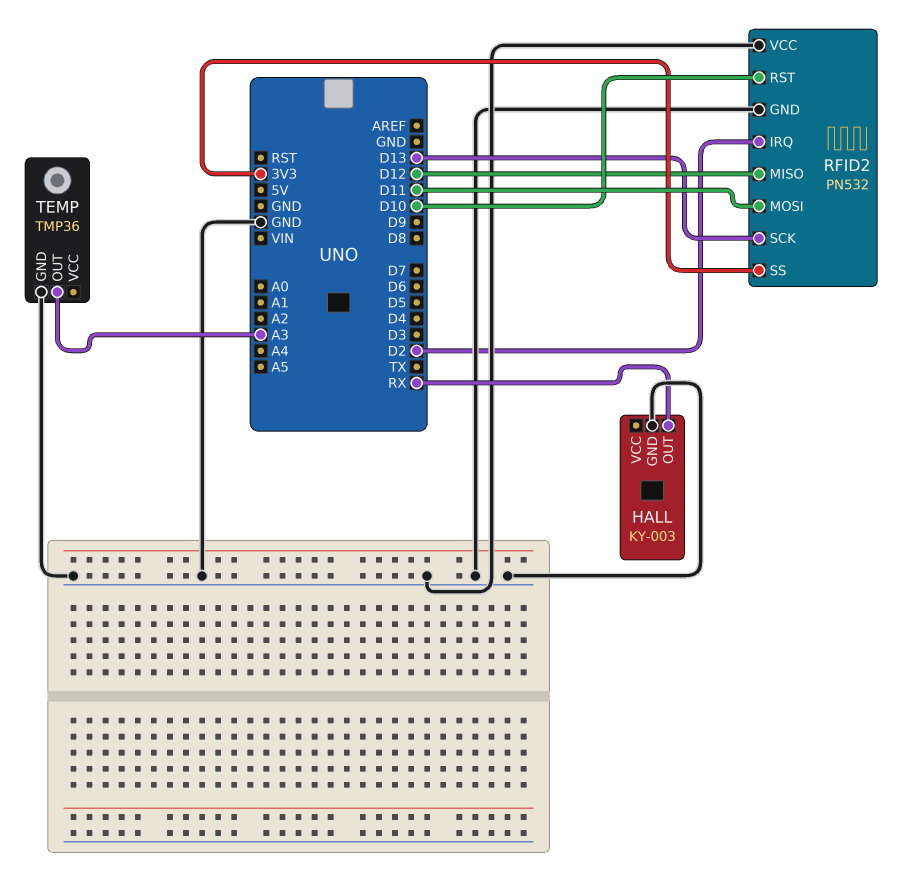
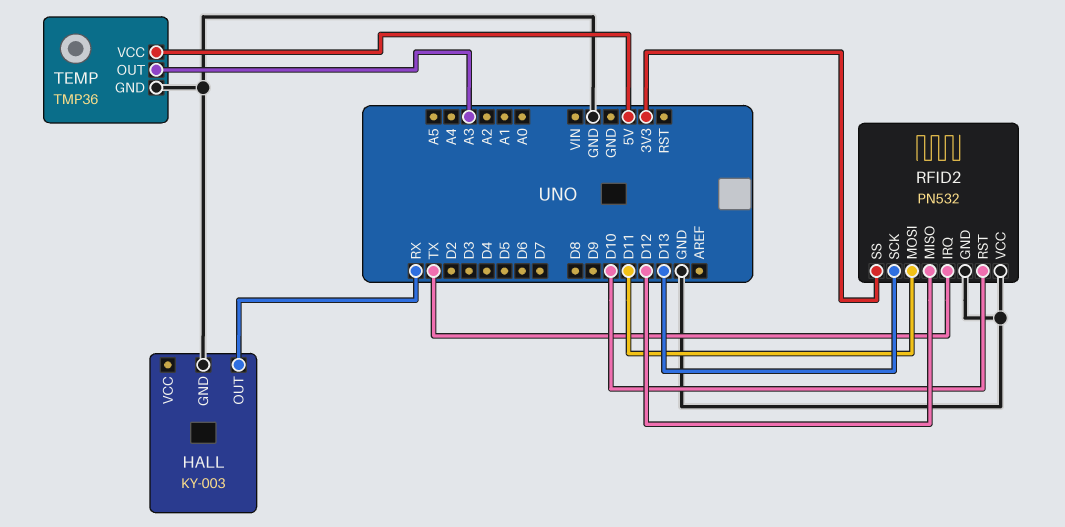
RFID2 pin IRQ: D2 -> TX
TEMP pin VCC: none -> 5V

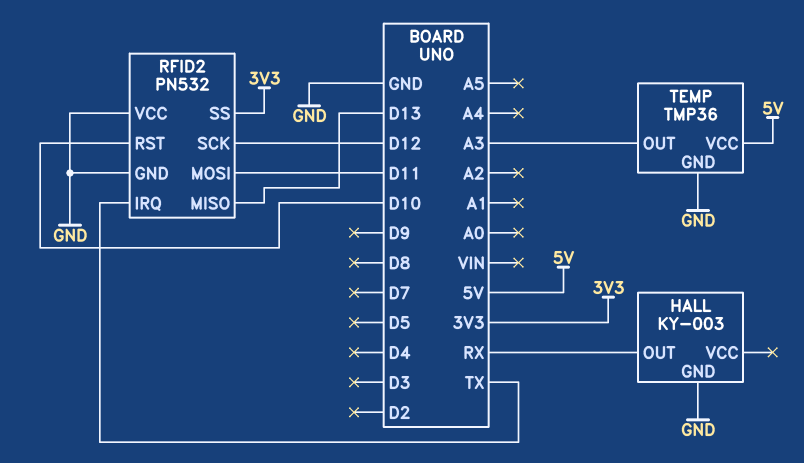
RFID2 pin MISO: D12 -> D13
RFID2 pin SCK: D13 -> D12

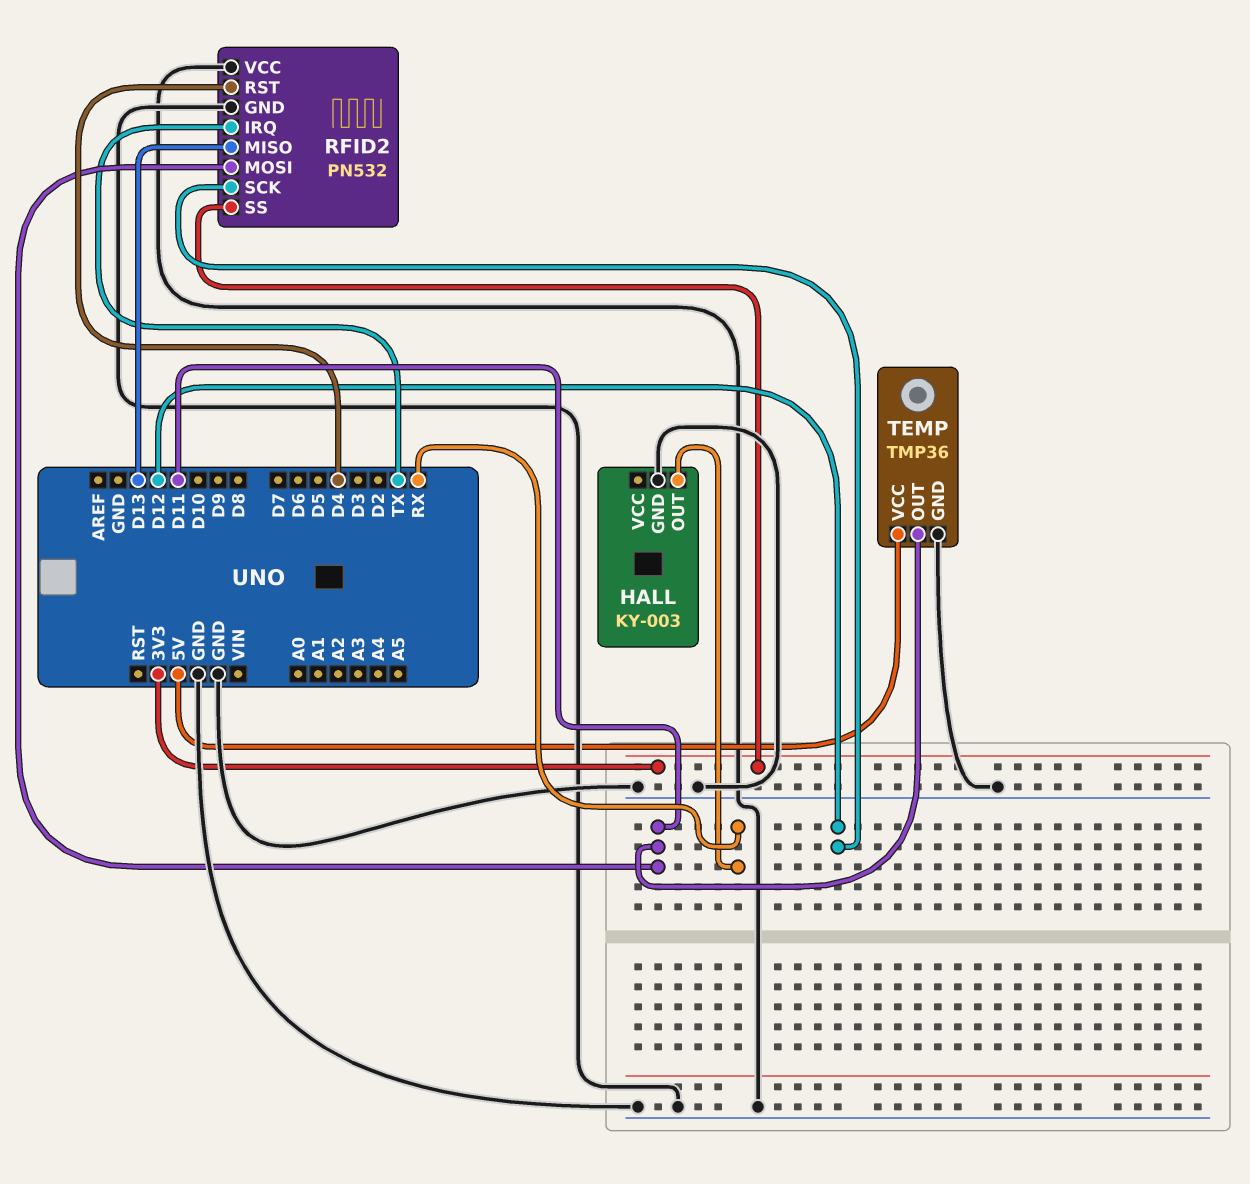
RFID2 pin RST: D10 -> D4
TEMP pin OUT: A3 -> D11

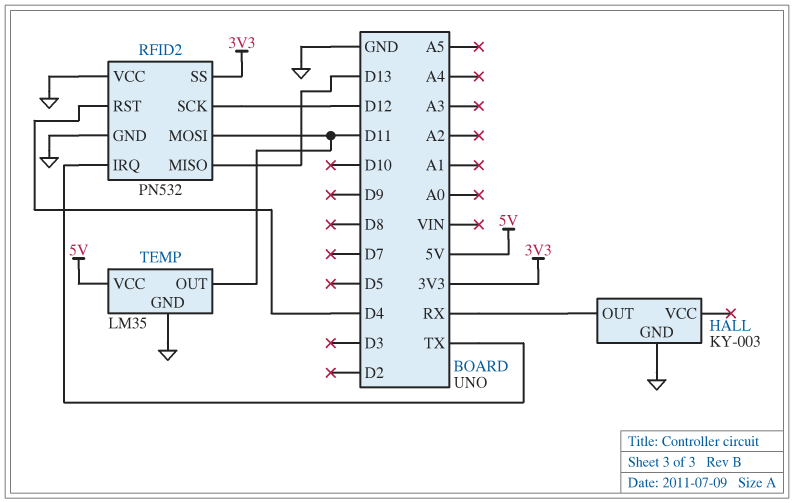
TEMP: TMP36 -> LM35

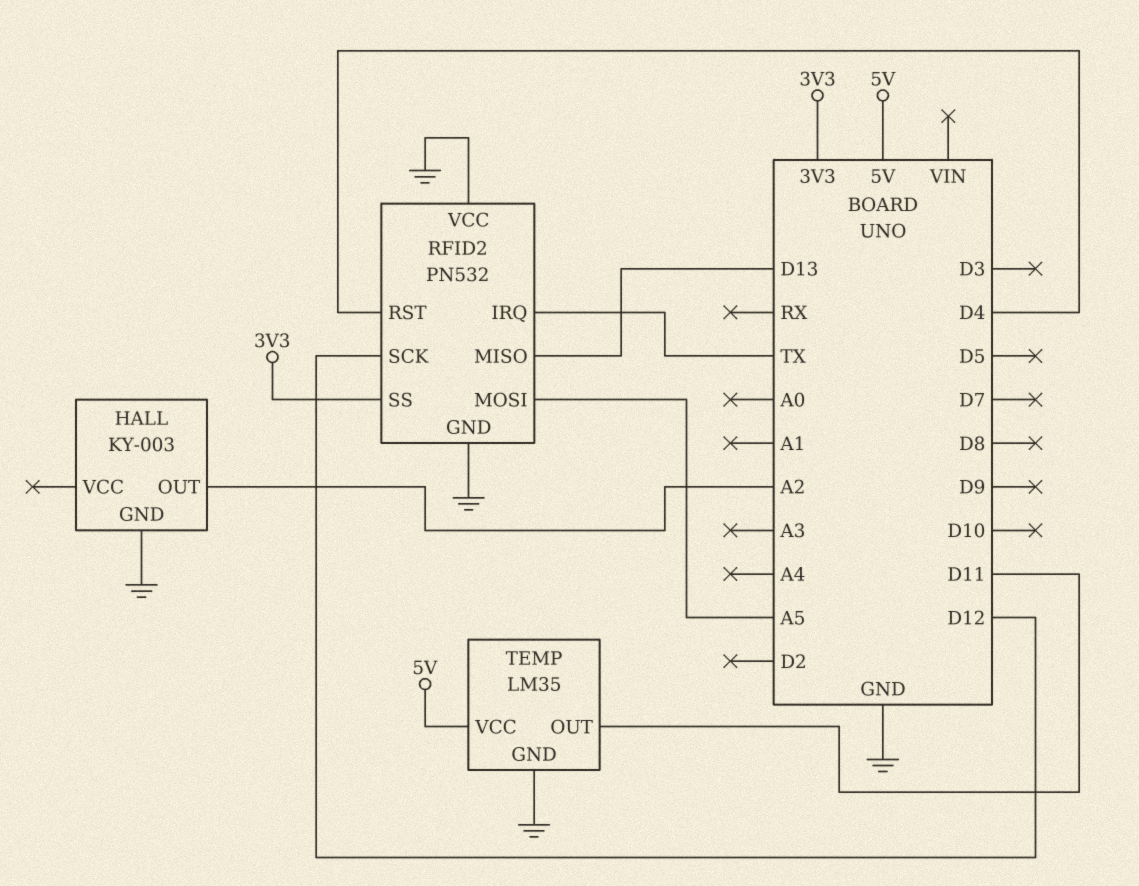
HALL pin OUT: RX -> A2
RFID2 pin MOSI: D11 -> A5

